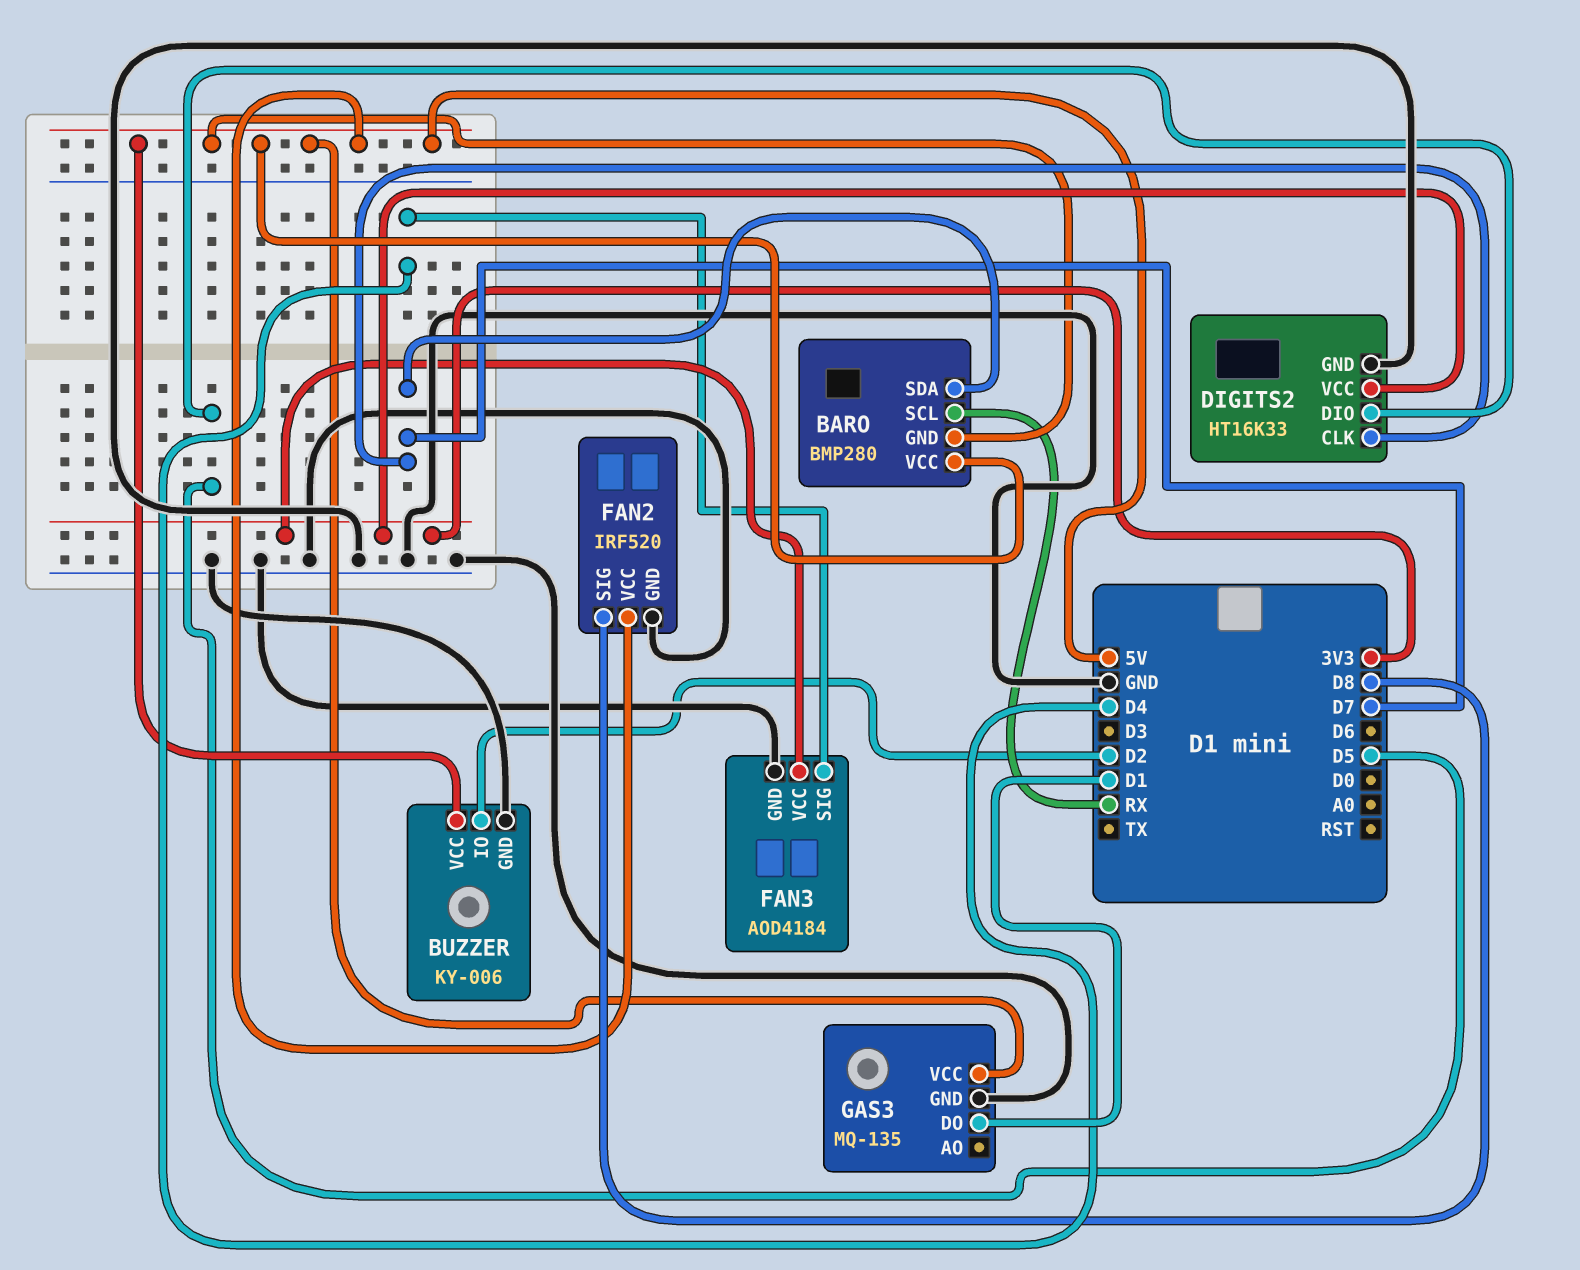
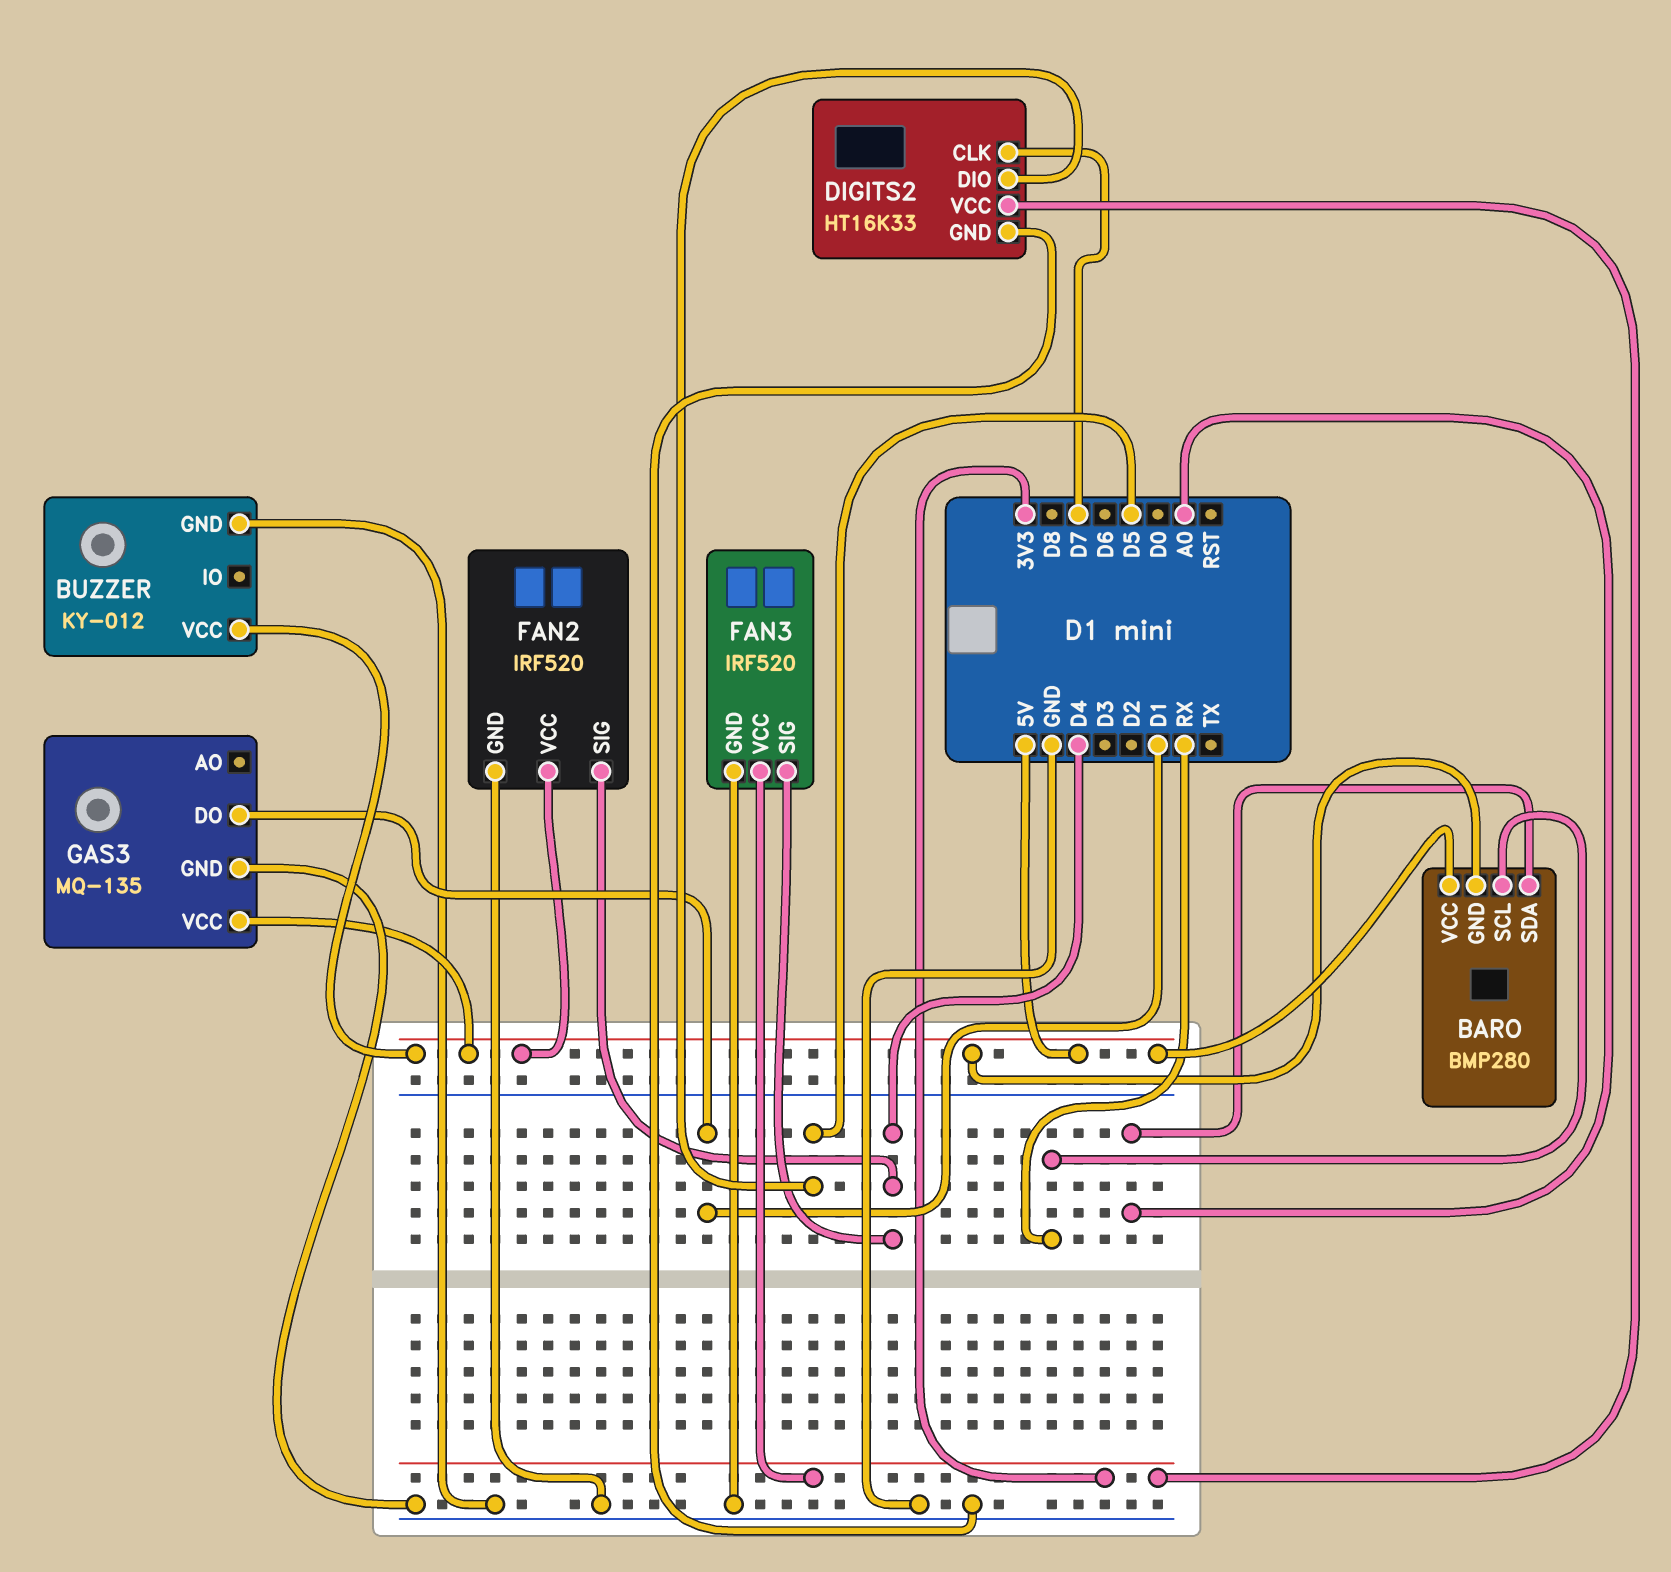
BARO pin SDA: D7 -> A0
BUZZER: KY-006 -> KY-012
BUZZER pin IO: D2 -> none
FAN2 pin SIG: D8 -> D4
FAN3: AOD4184 -> IRF520

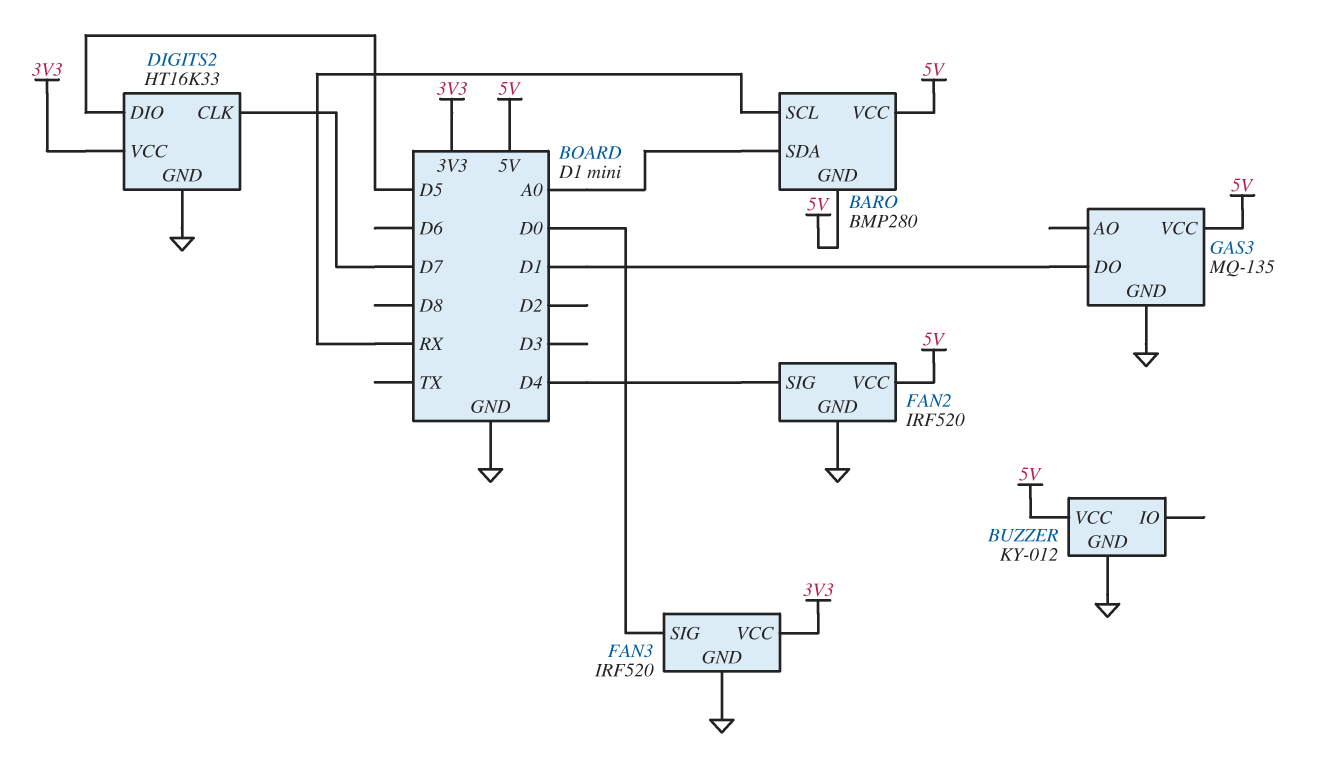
FAN3 pin SIG: D4 -> D0

